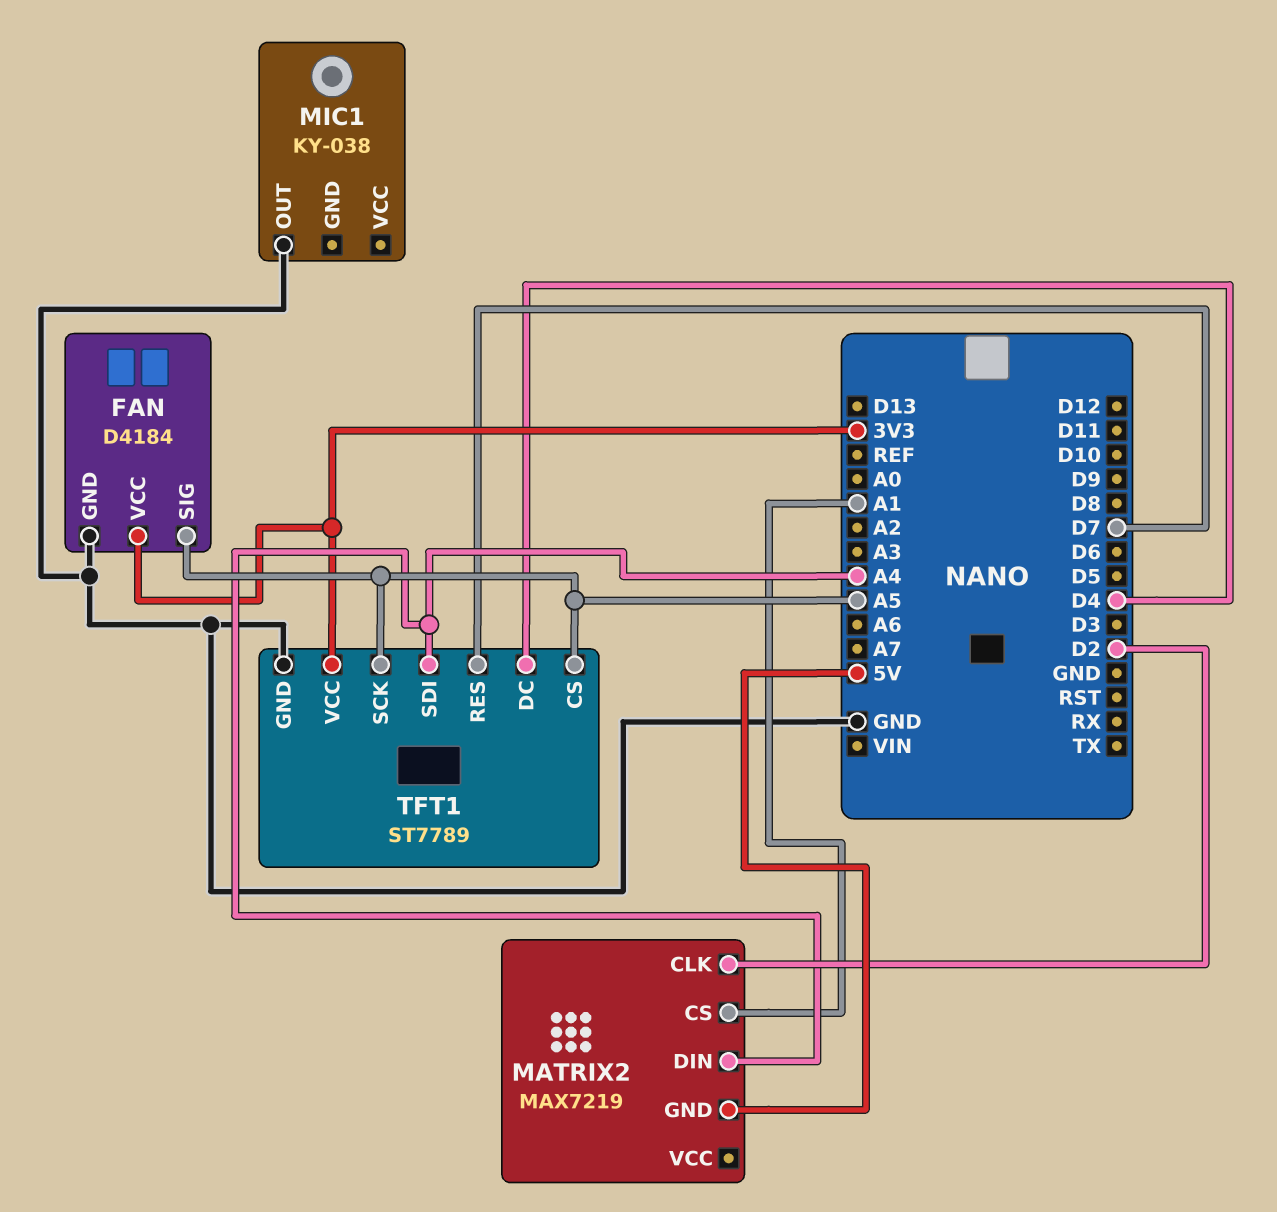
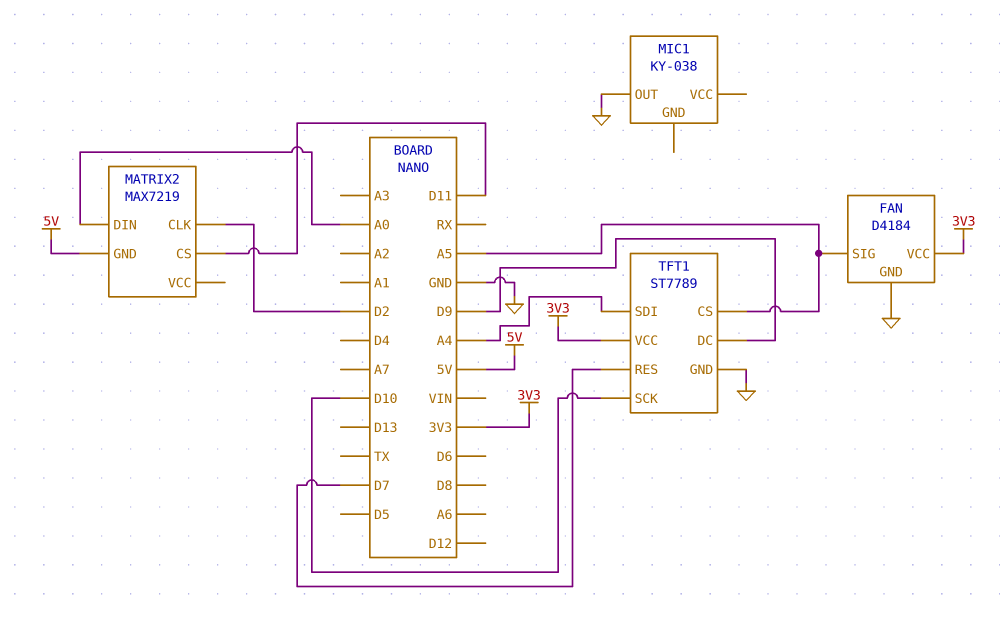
MATRIX2 pin CS: A1 -> D11
MATRIX2 pin DIN: A4 -> A0
TFT1 pin DC: D4 -> D9
TFT1 pin SCK: A5 -> D10

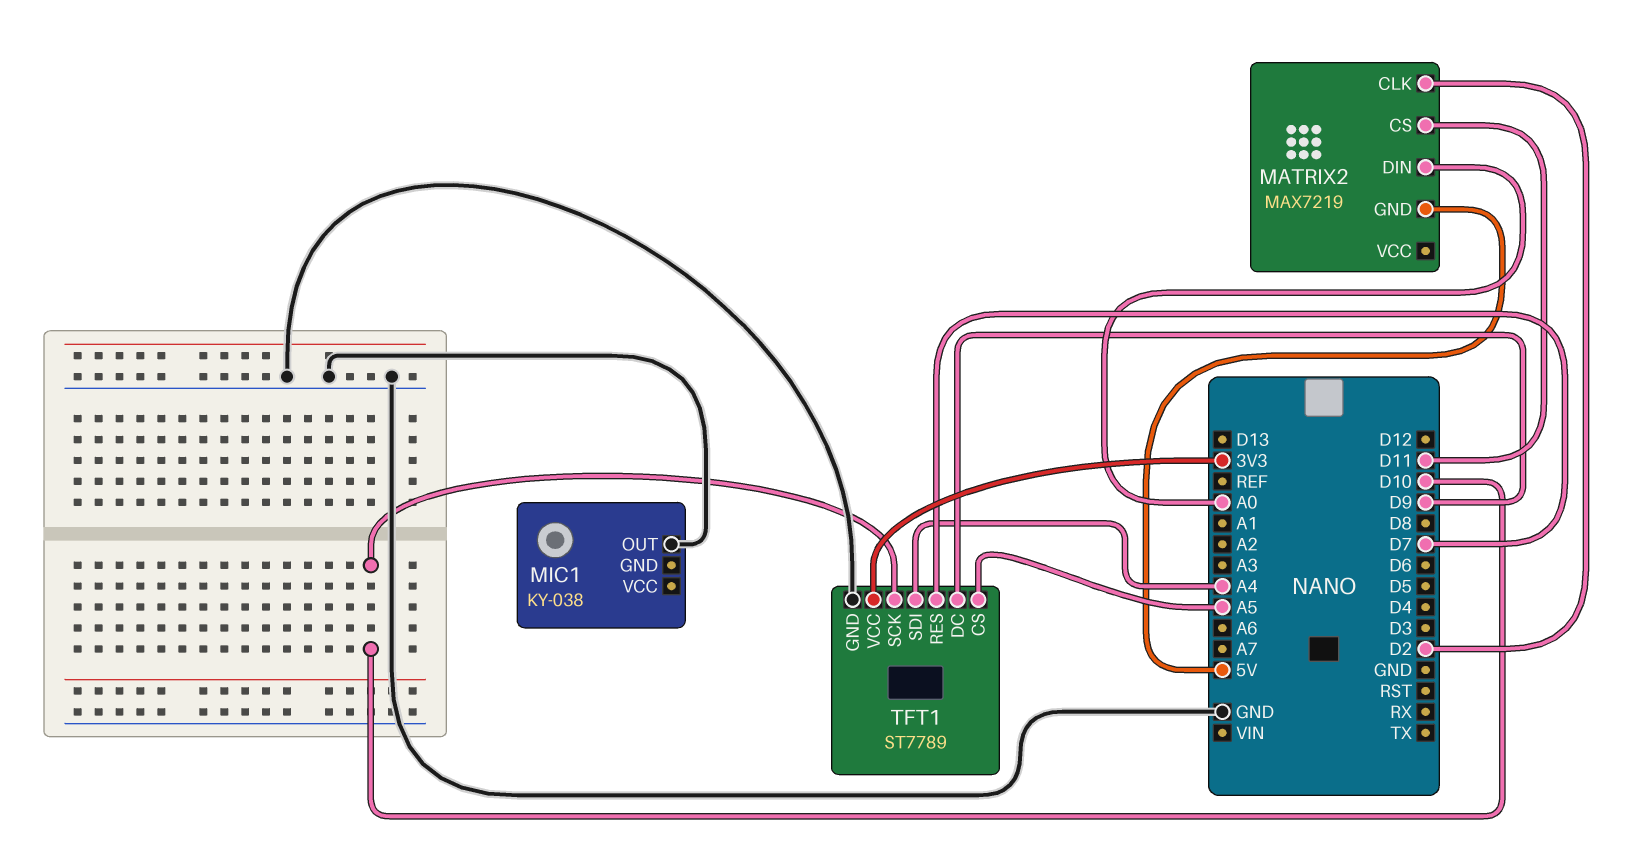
FAN: D4184 -> none
FAN pin GND: GND -> none
FAN pin SIG: A5 -> none
FAN pin VCC: 3V3 -> none

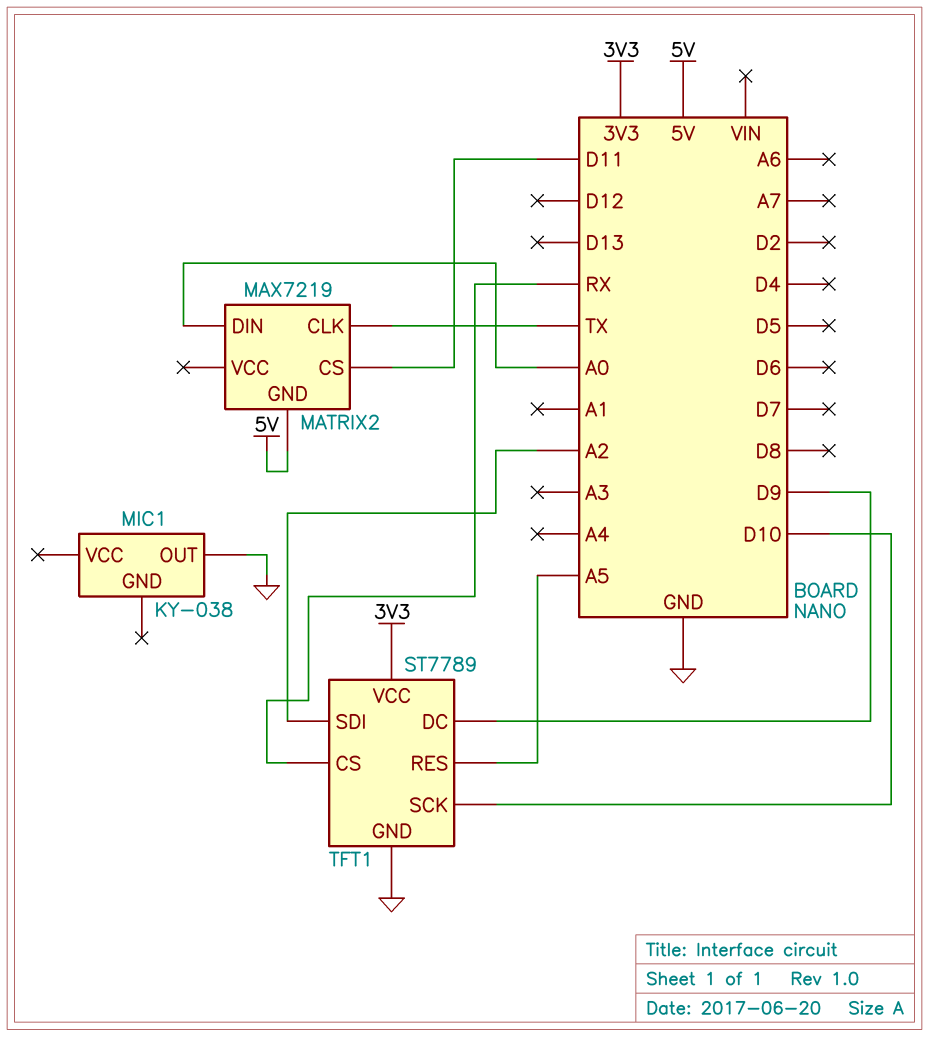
MATRIX2 pin CLK: D2 -> TX
TFT1 pin CS: A5 -> RX
TFT1 pin RES: D7 -> A5
TFT1 pin SDI: A4 -> A2

